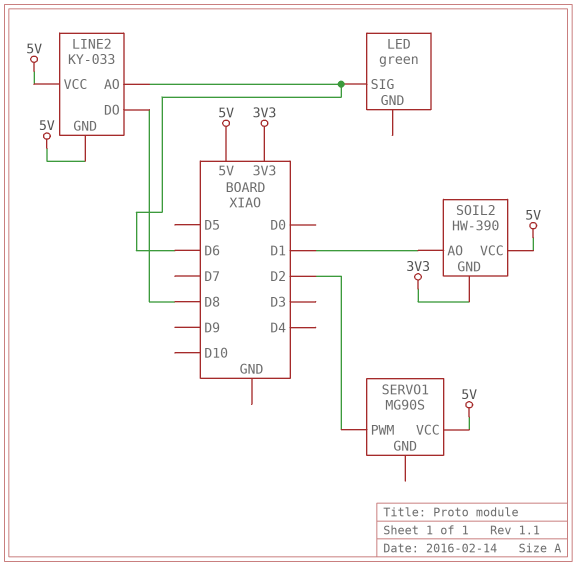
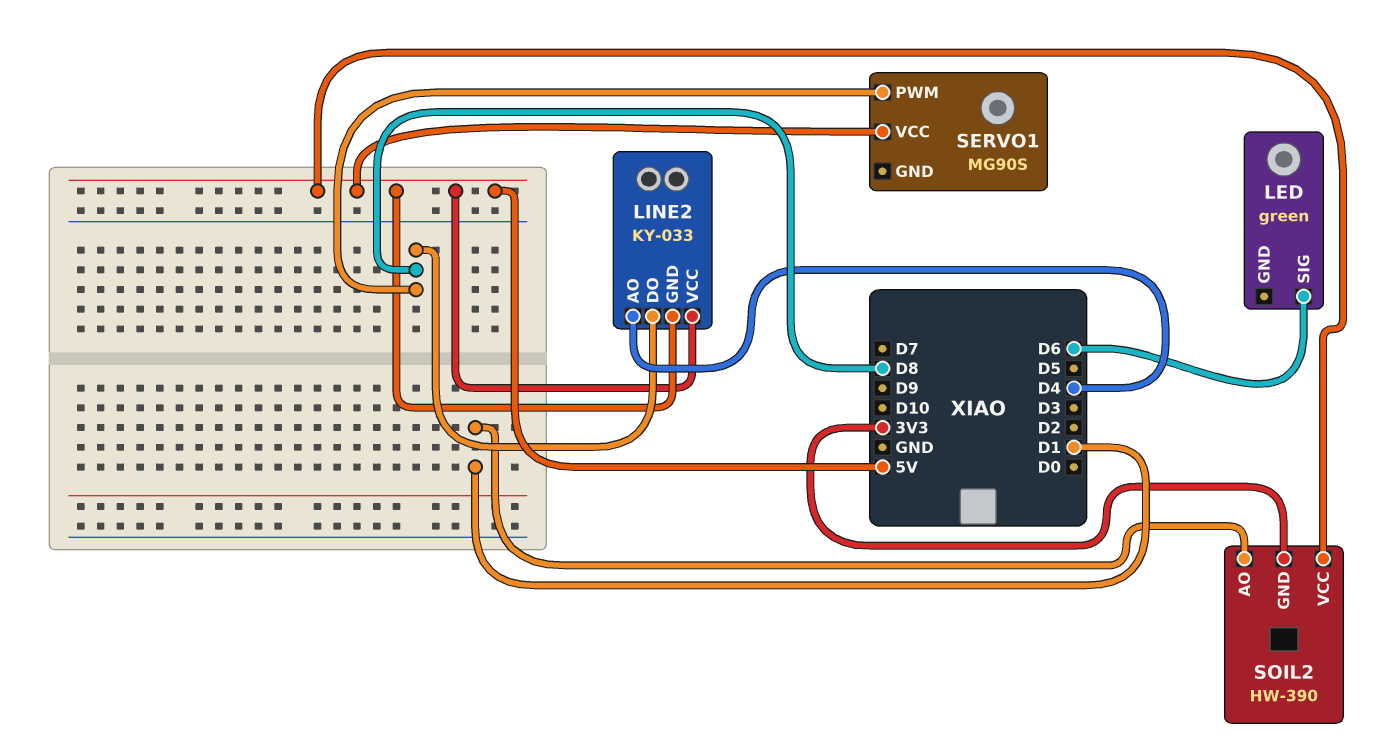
LINE2 pin AO: D6 -> D4
SERVO1 pin PWM: D2 -> D8

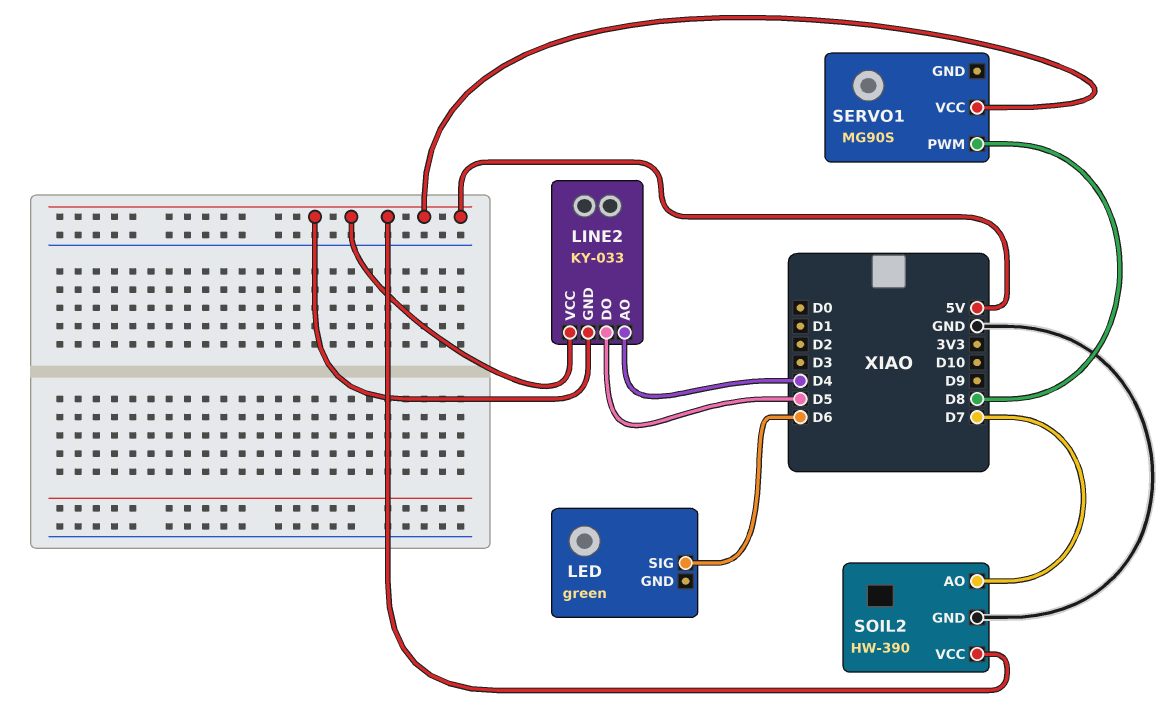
LINE2 pin DO: D8 -> D5
SOIL2 pin AO: D1 -> D7
SOIL2 pin GND: 3V3 -> GND

